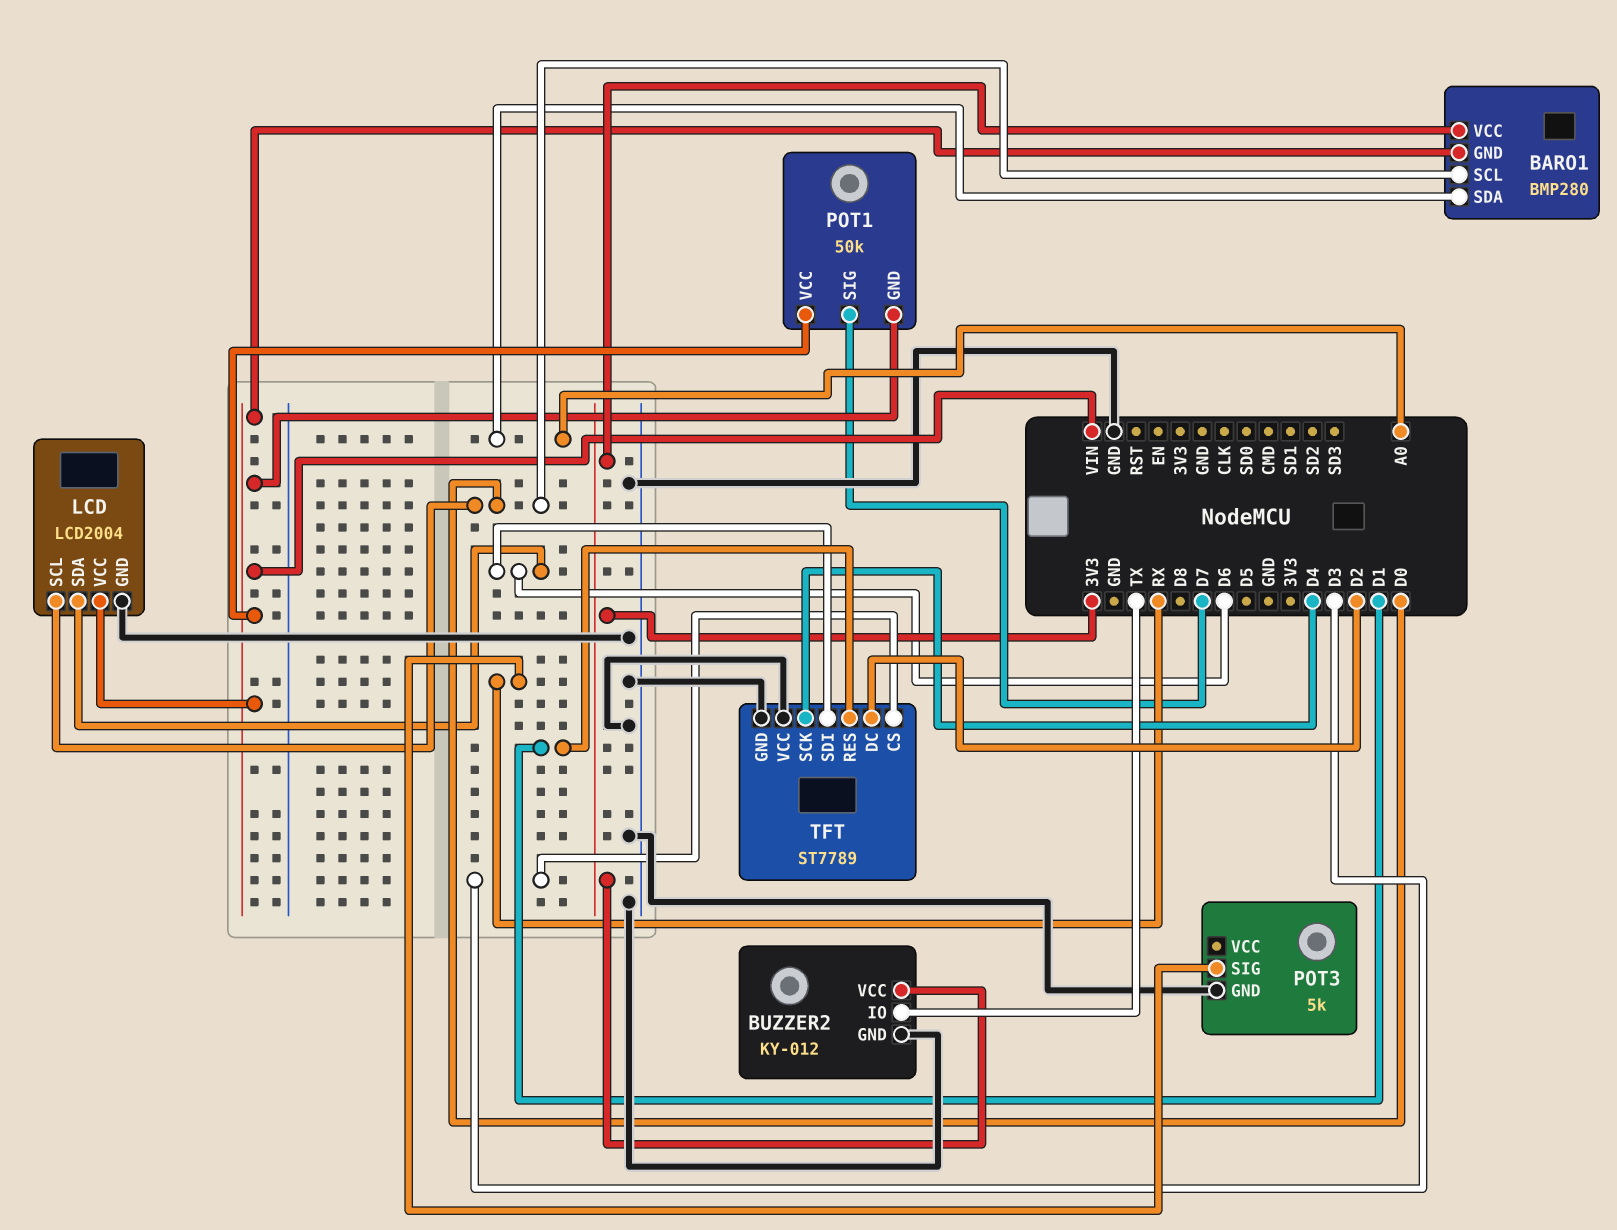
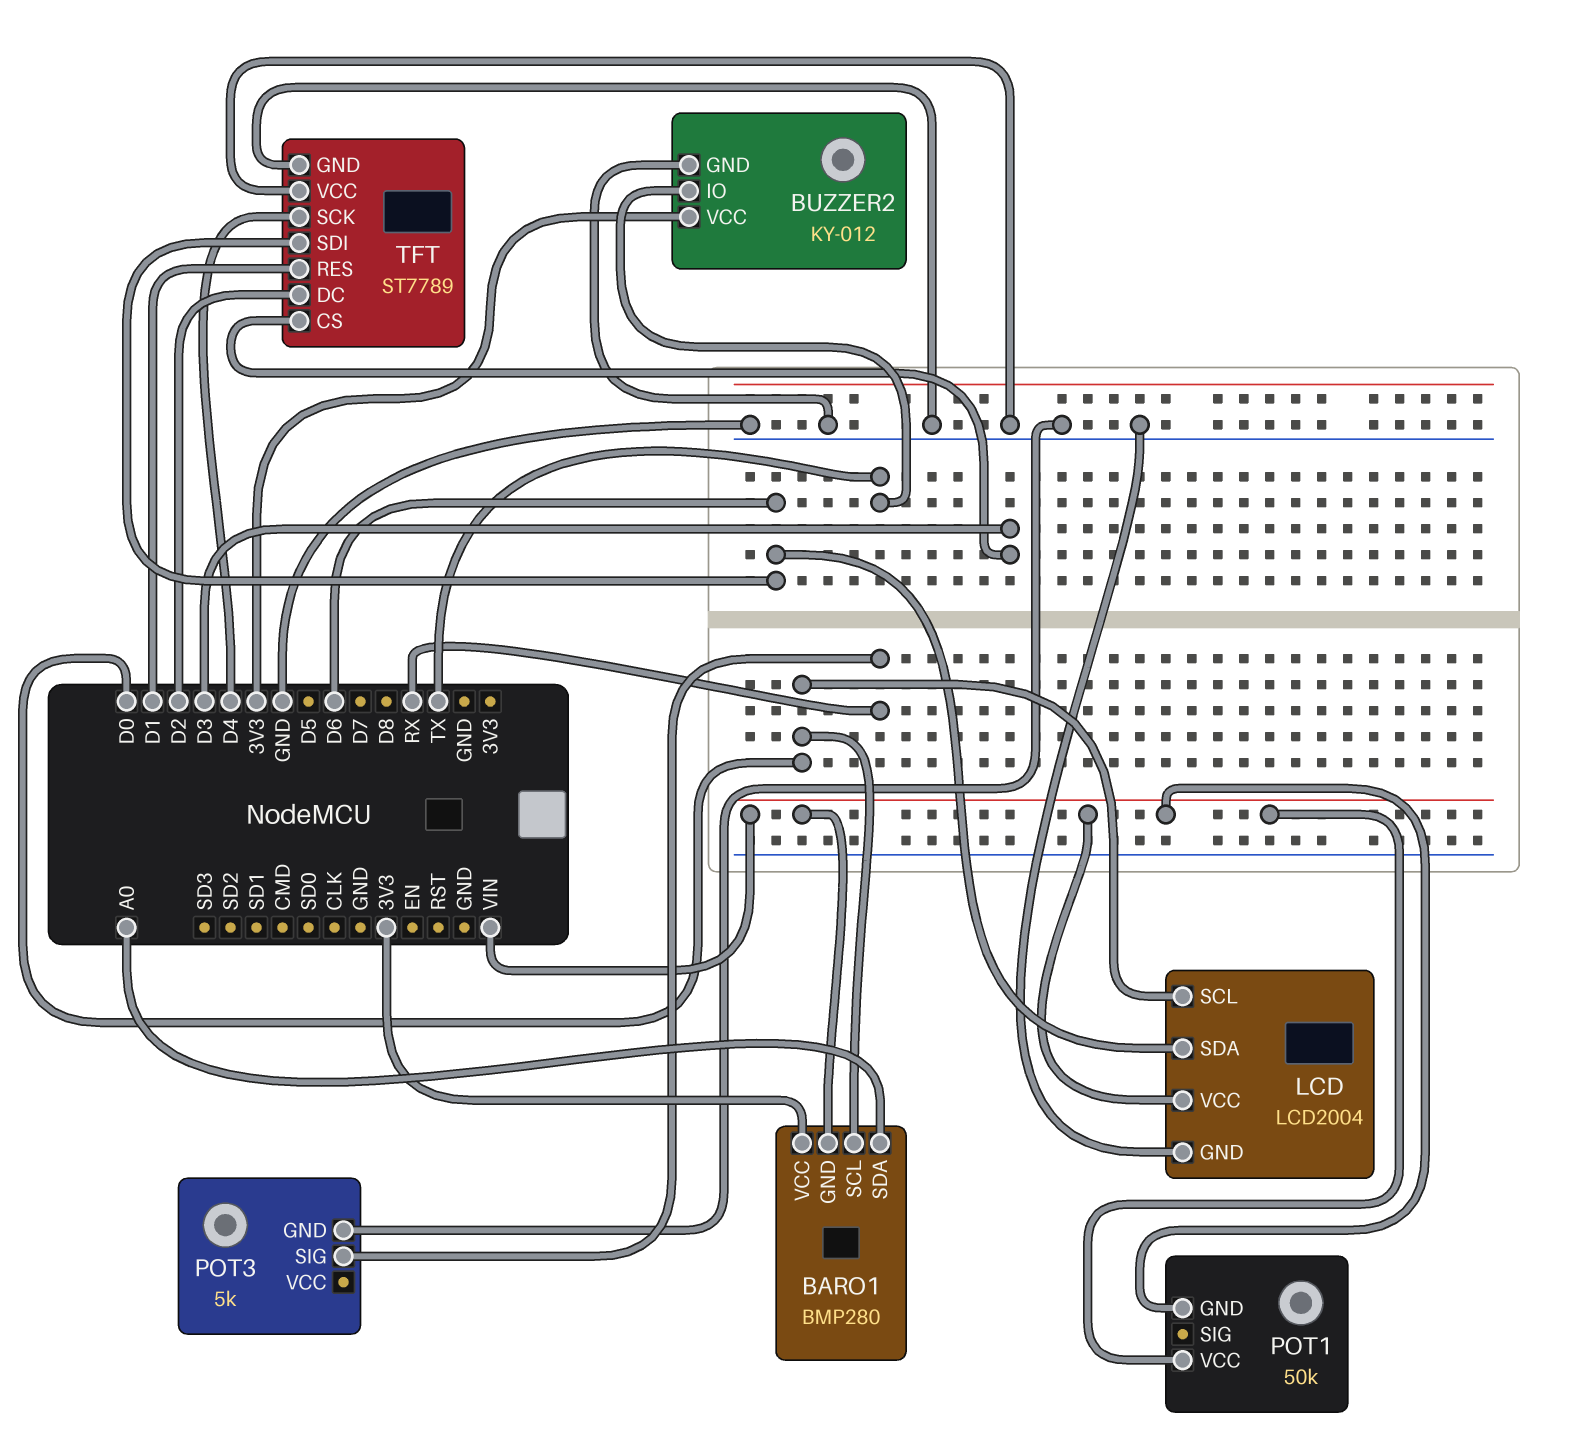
POT1 pin SIG: D7 -> none

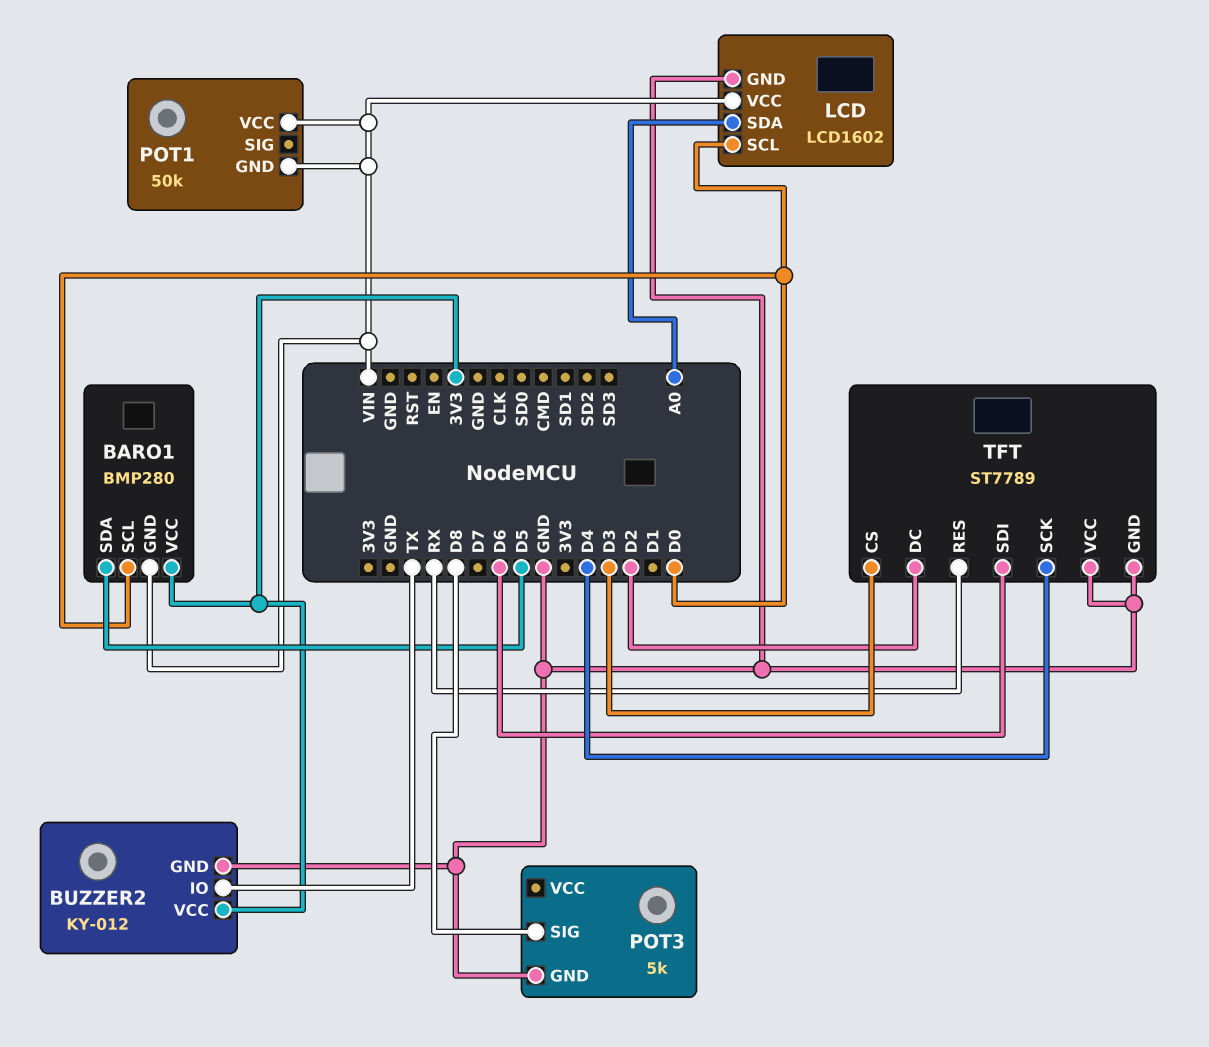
BARO1 pin SDA: A0 -> D5
LCD: LCD2004 -> LCD1602
LCD pin SDA: D6 -> A0
POT3 pin SIG: RX -> D8
TFT pin RES: D1 -> RX

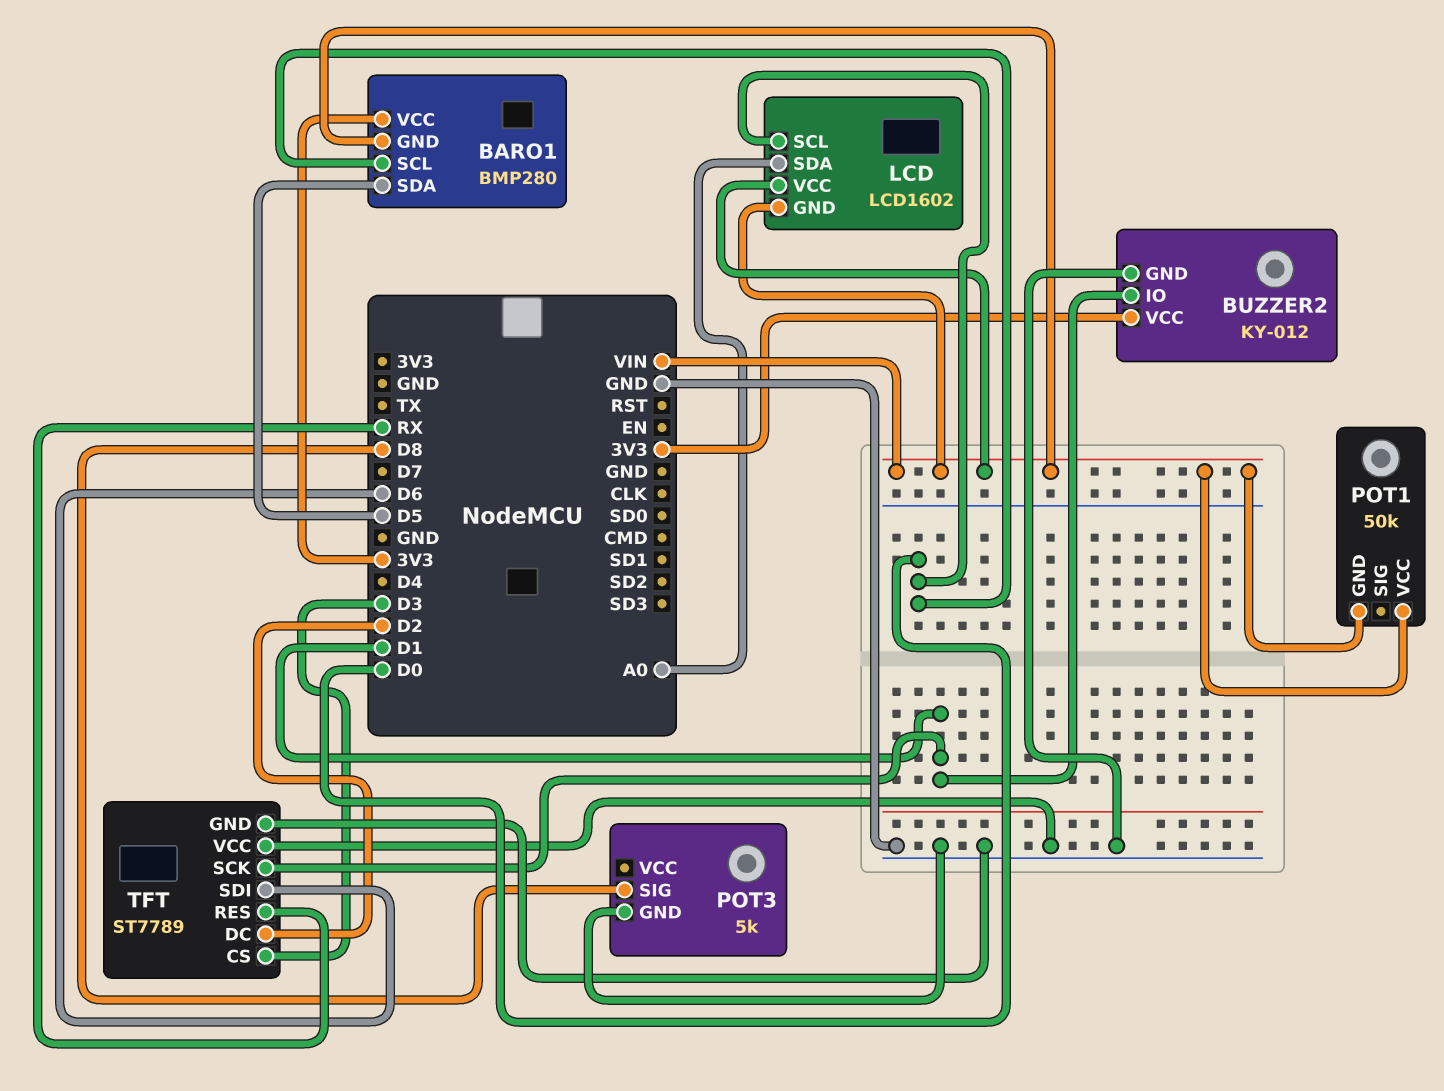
BUZZER2 pin IO: TX -> D1
LCD pin GND: GND -> VIN
TFT pin SCK: D4 -> D1

